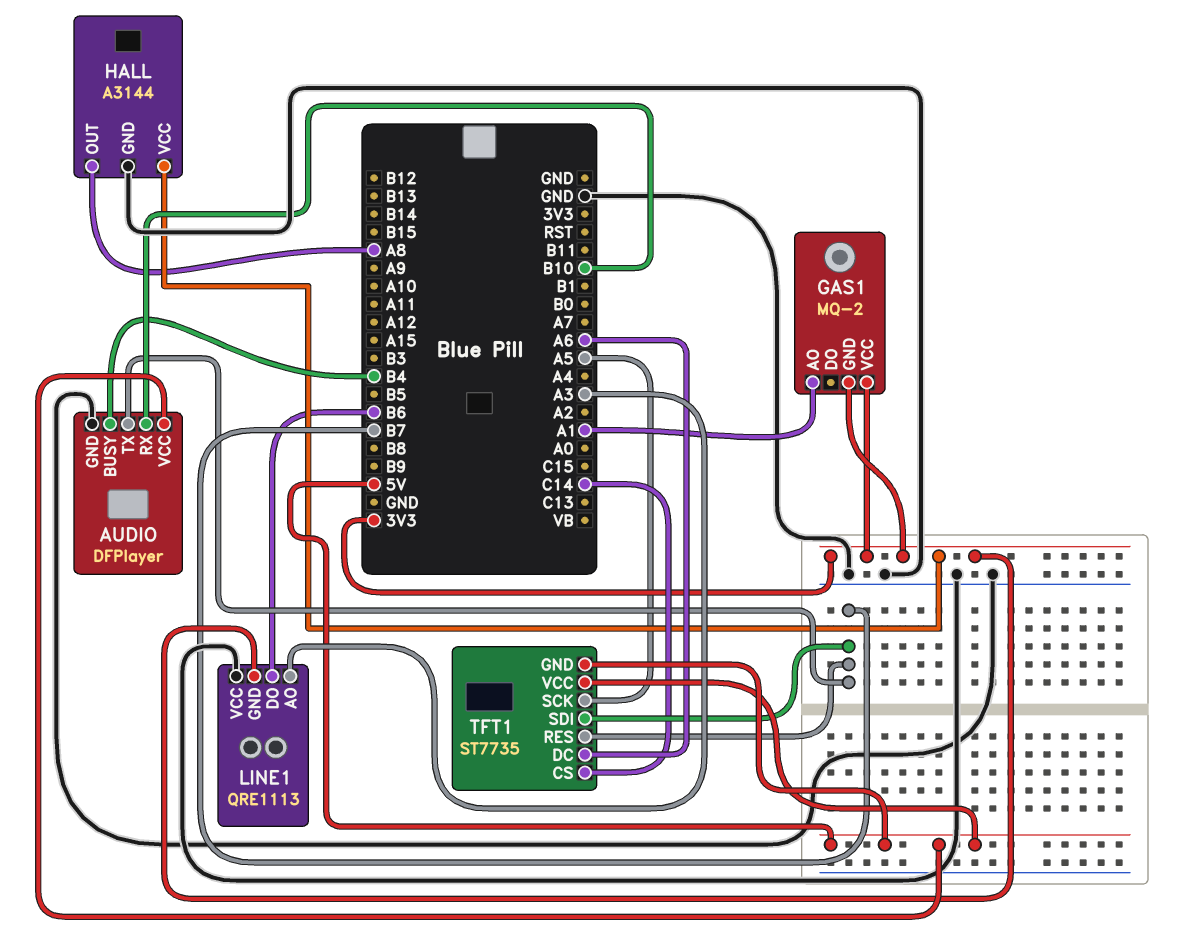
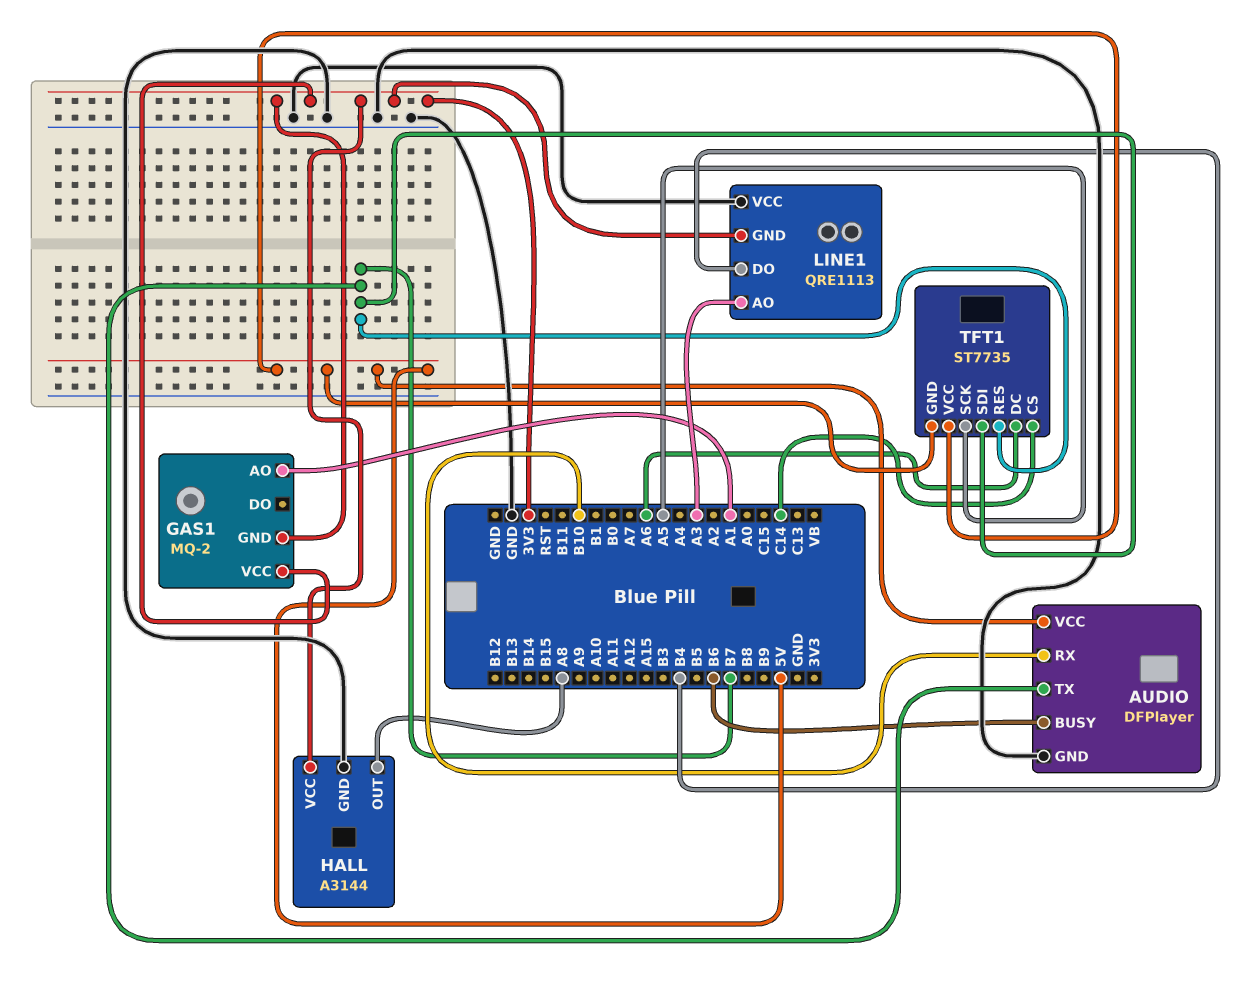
AUDIO pin BUSY: B4 -> B6
LINE1 pin DO: B6 -> B4

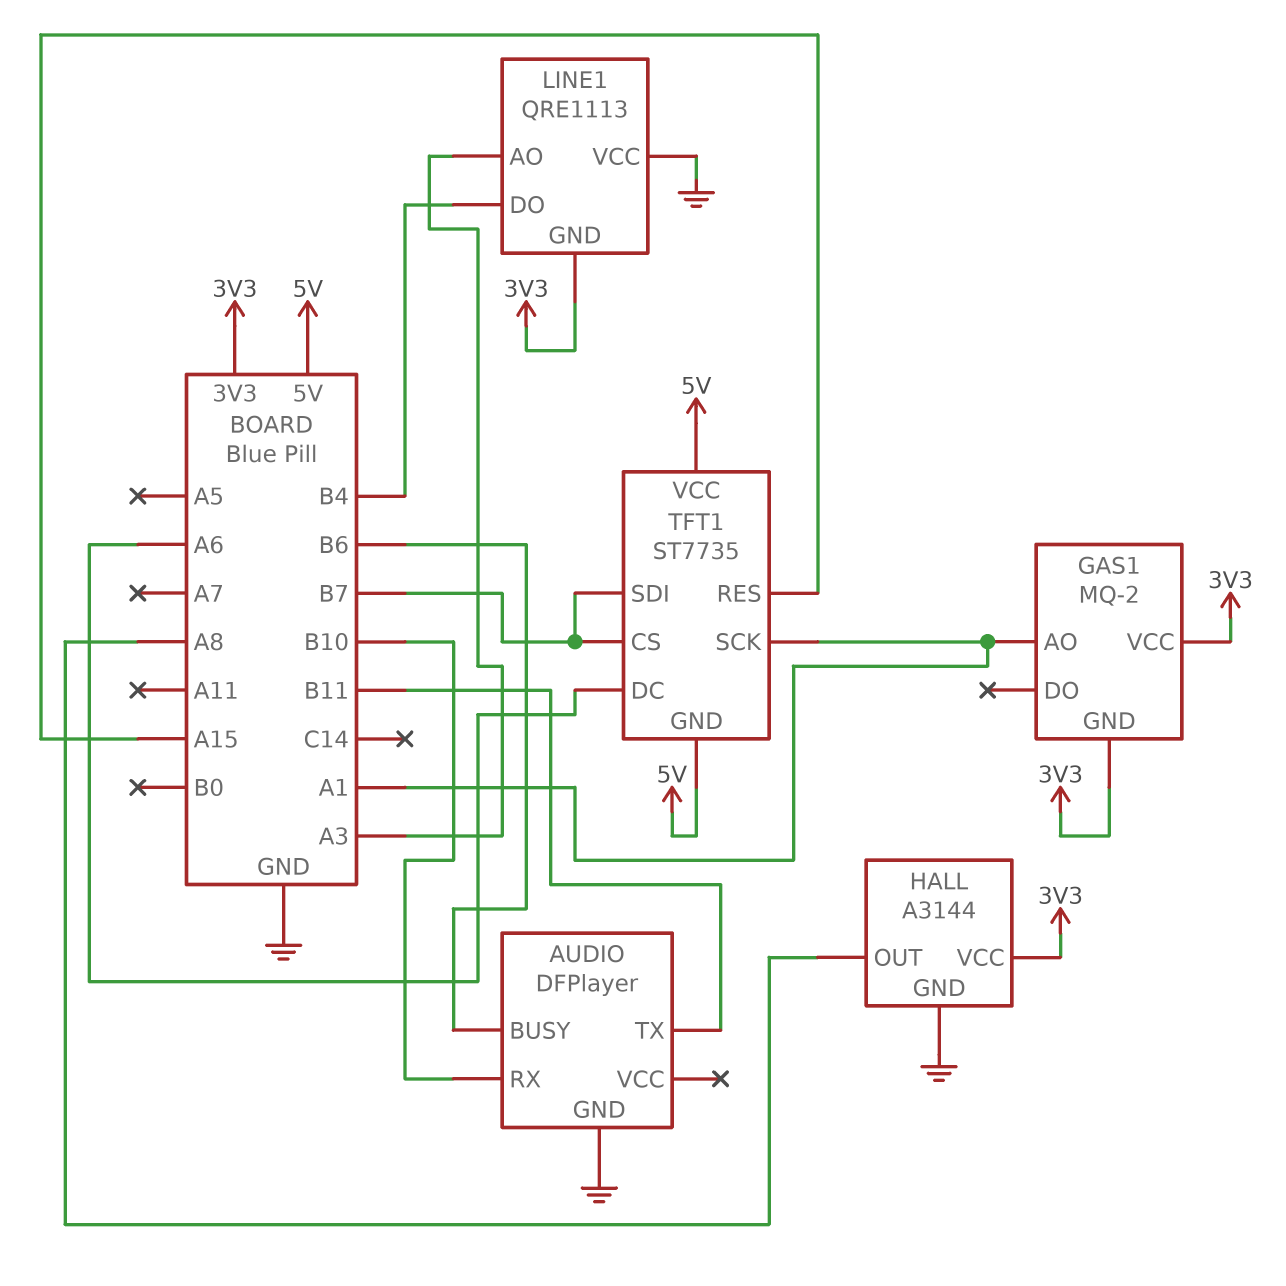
AUDIO pin TX: B7 -> B11
AUDIO pin VCC: 5V -> none
TFT1 pin CS: C14 -> B7
TFT1 pin RES: B7 -> A15
TFT1 pin SCK: A5 -> A1

